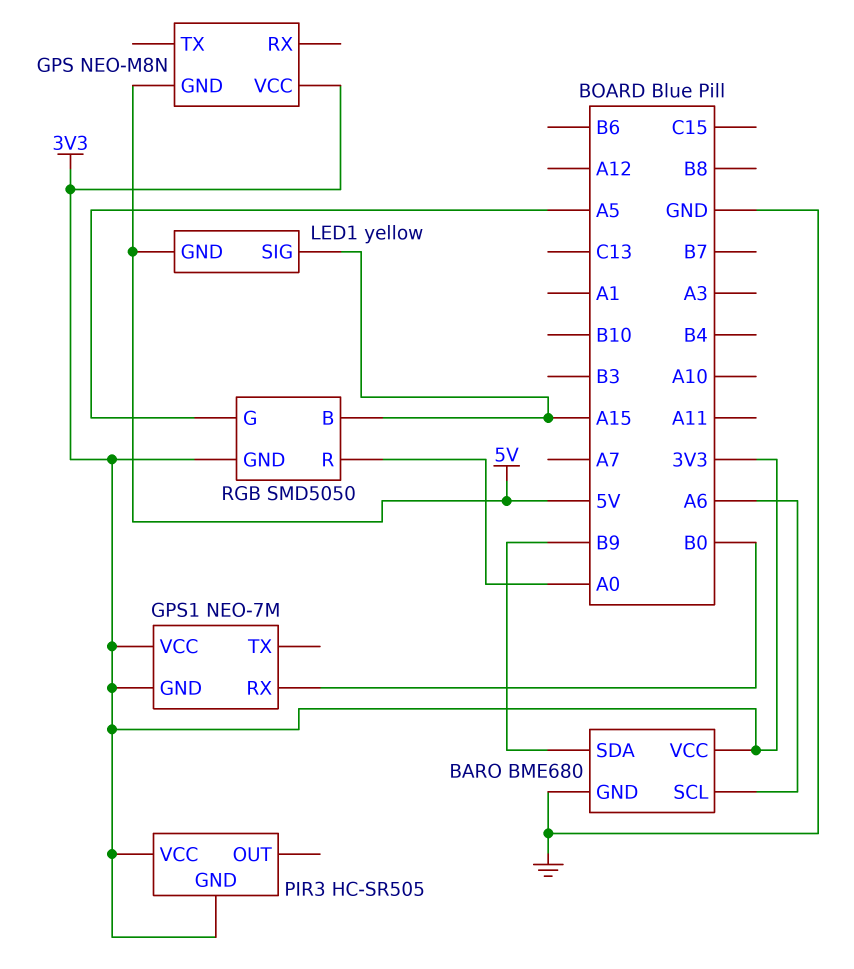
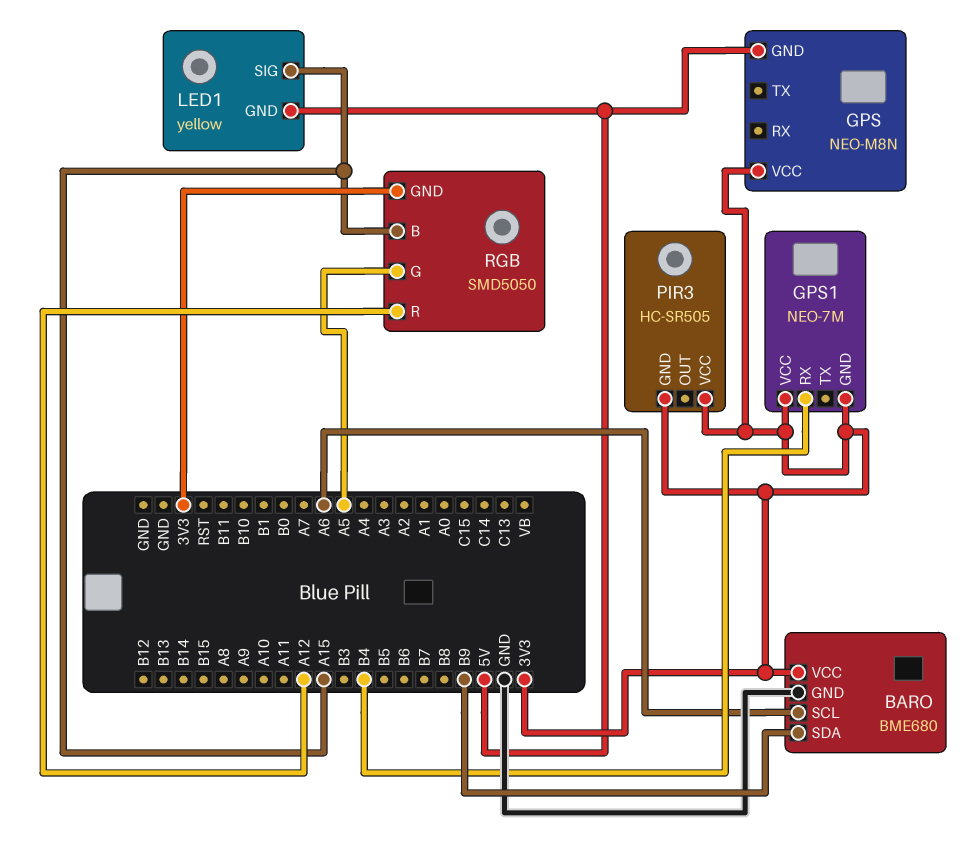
GPS1 pin RX: B0 -> B4
RGB pin R: A0 -> A12

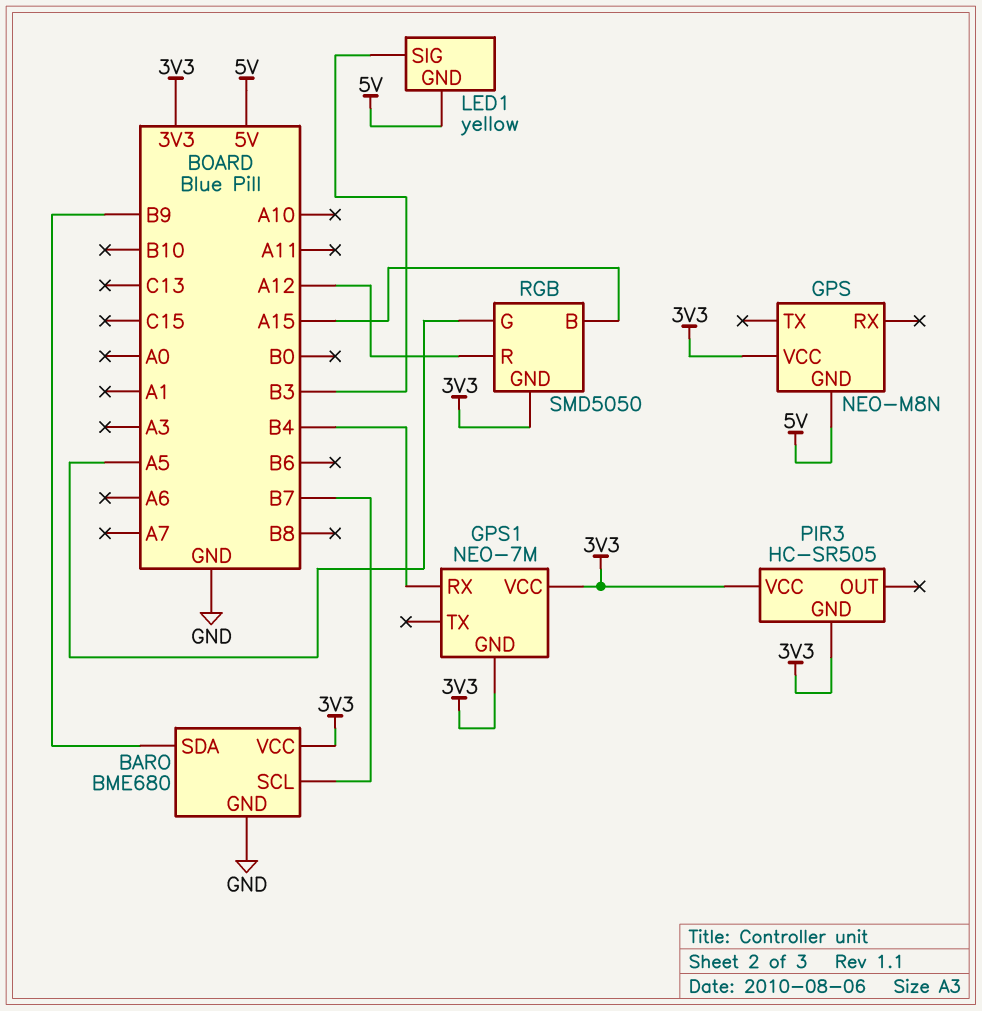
BARO pin SCL: A6 -> B7
LED1 pin SIG: A15 -> B3

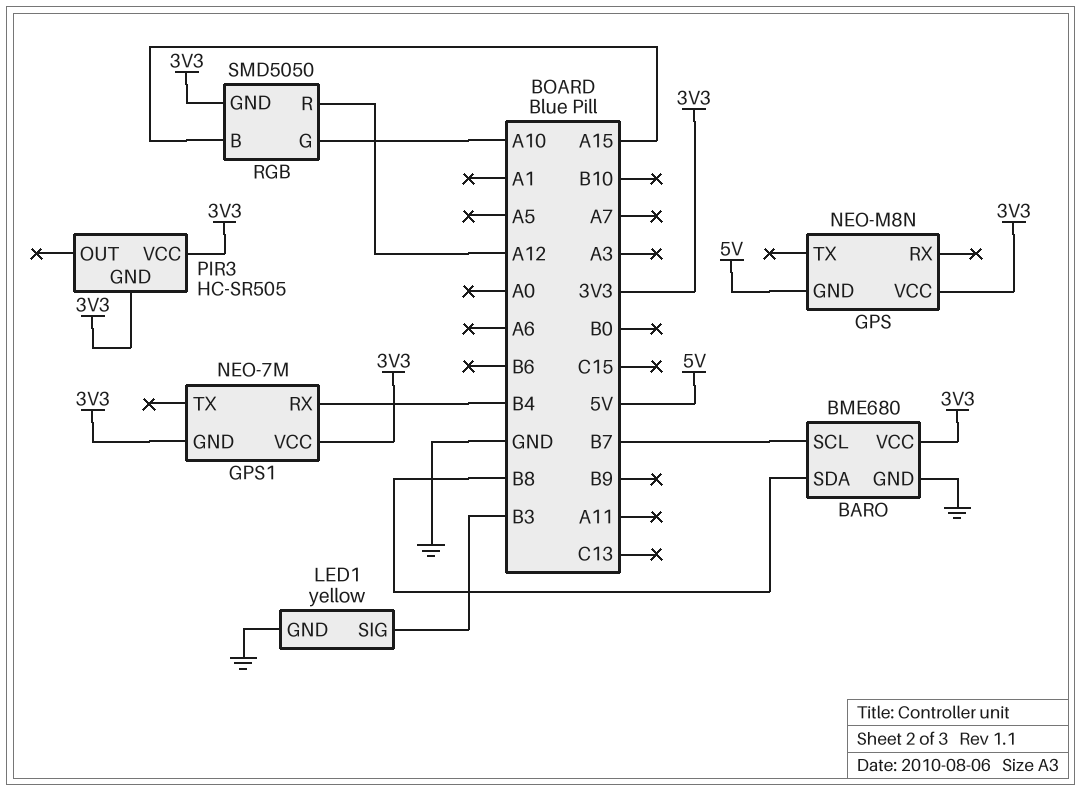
BARO pin SDA: B9 -> B8
LED1 pin GND: 5V -> GND
RGB pin G: A5 -> A10

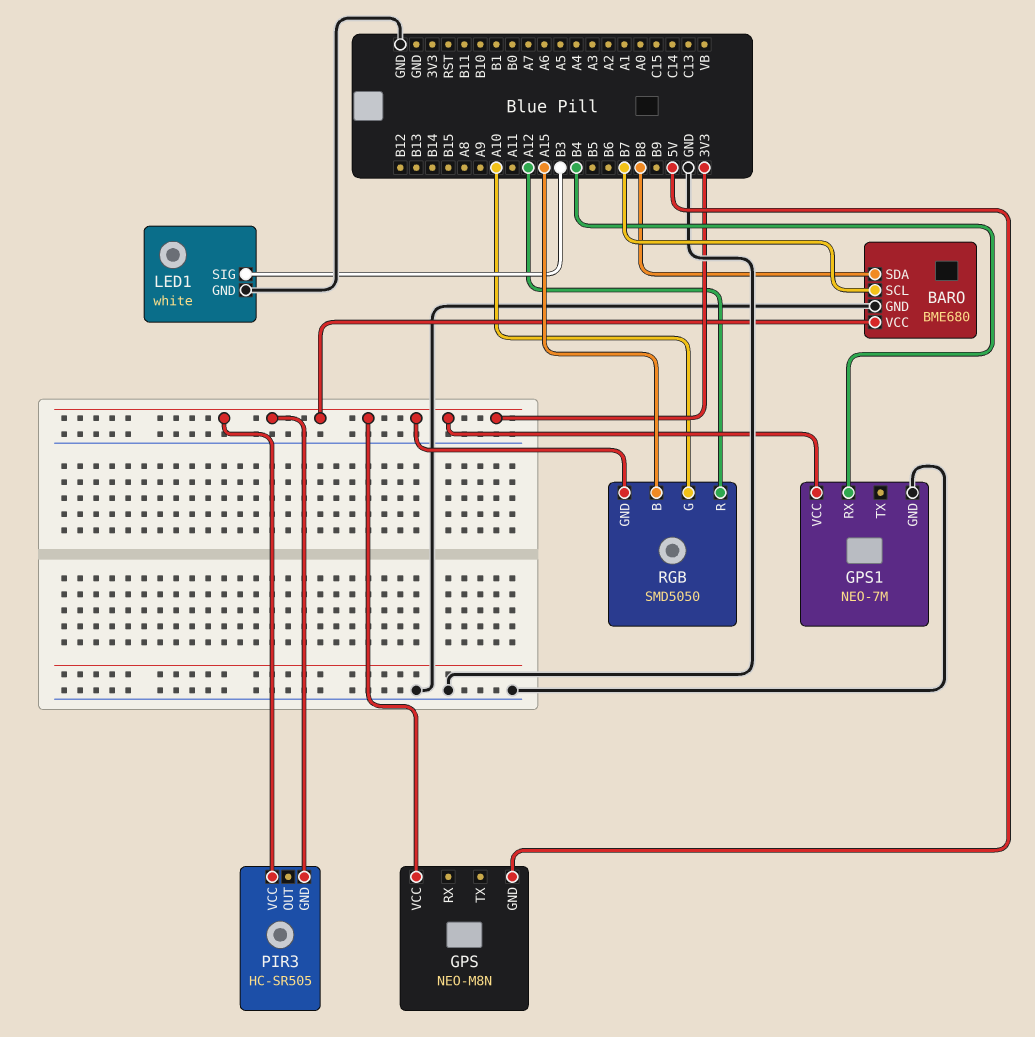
GPS1 pin GND: 3V3 -> GND
LED1: yellow -> white

